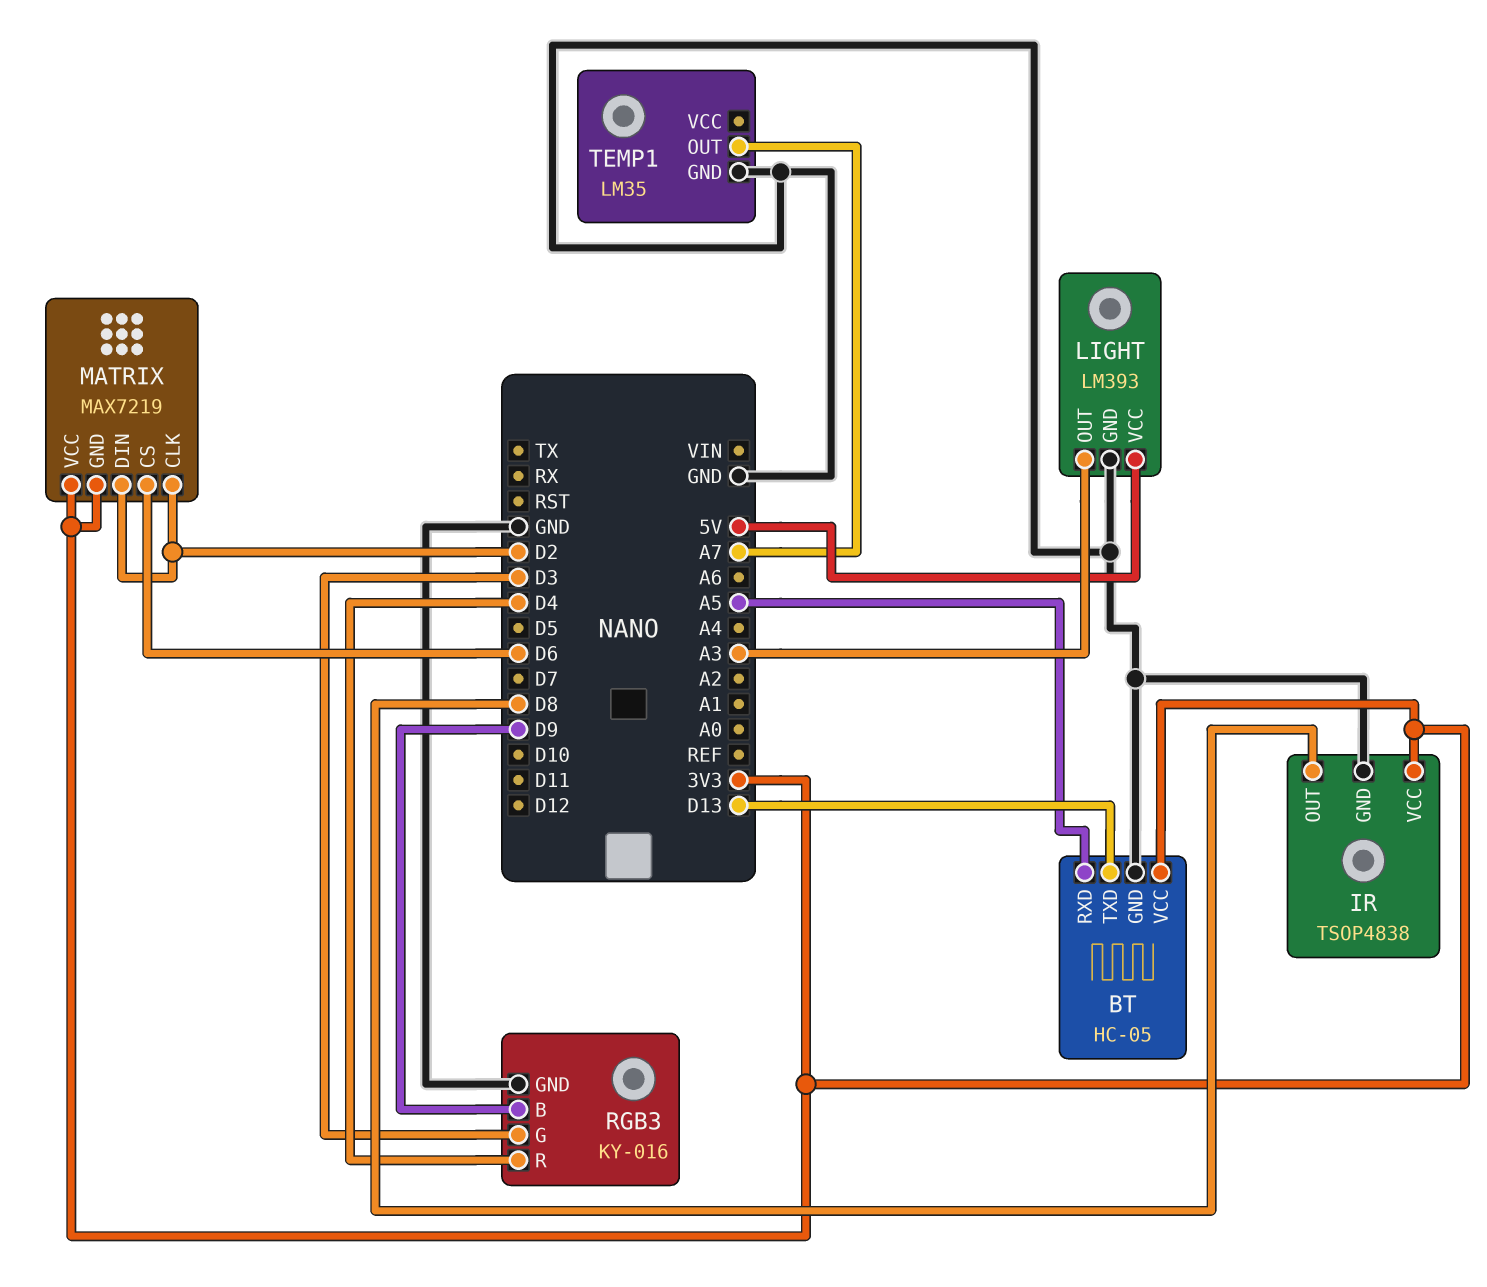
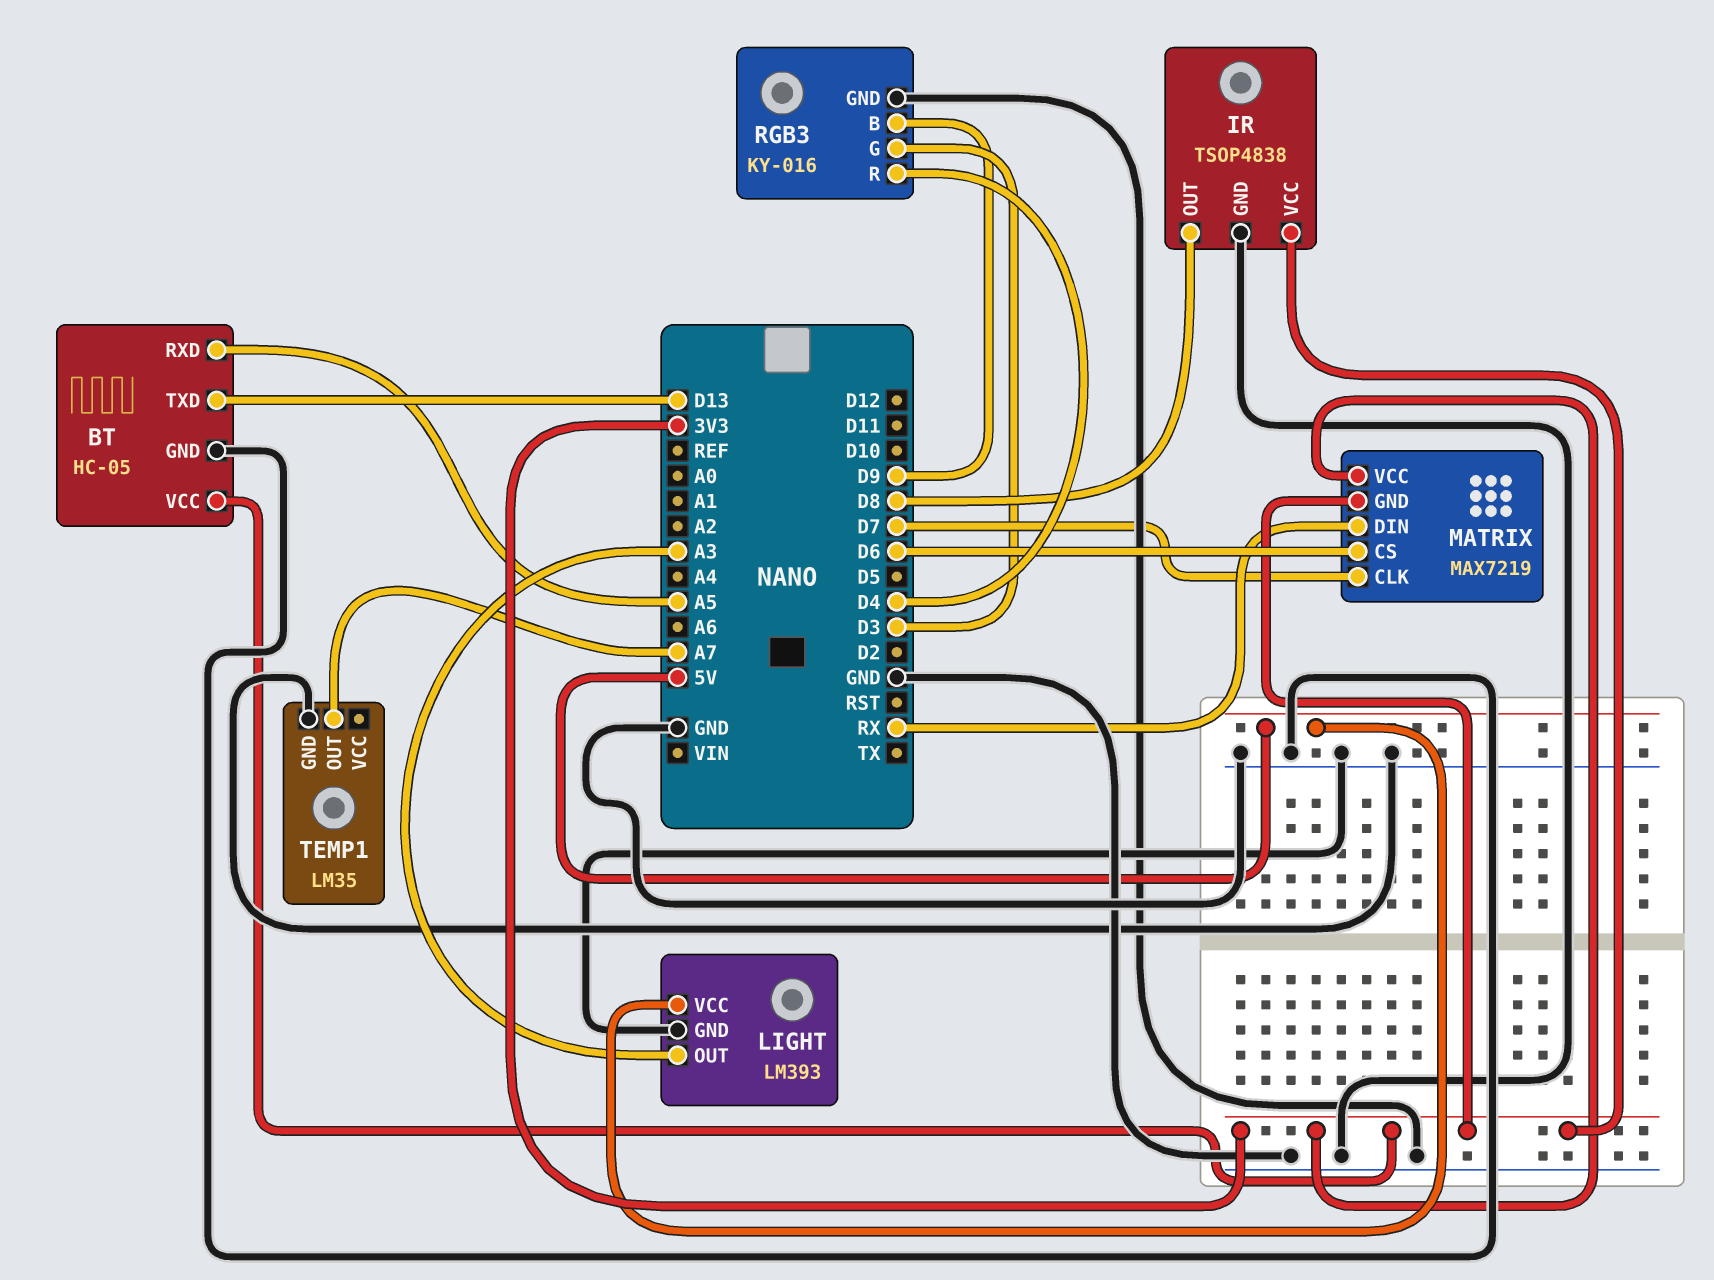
MATRIX pin CLK: D2 -> D7
MATRIX pin DIN: D2 -> RX

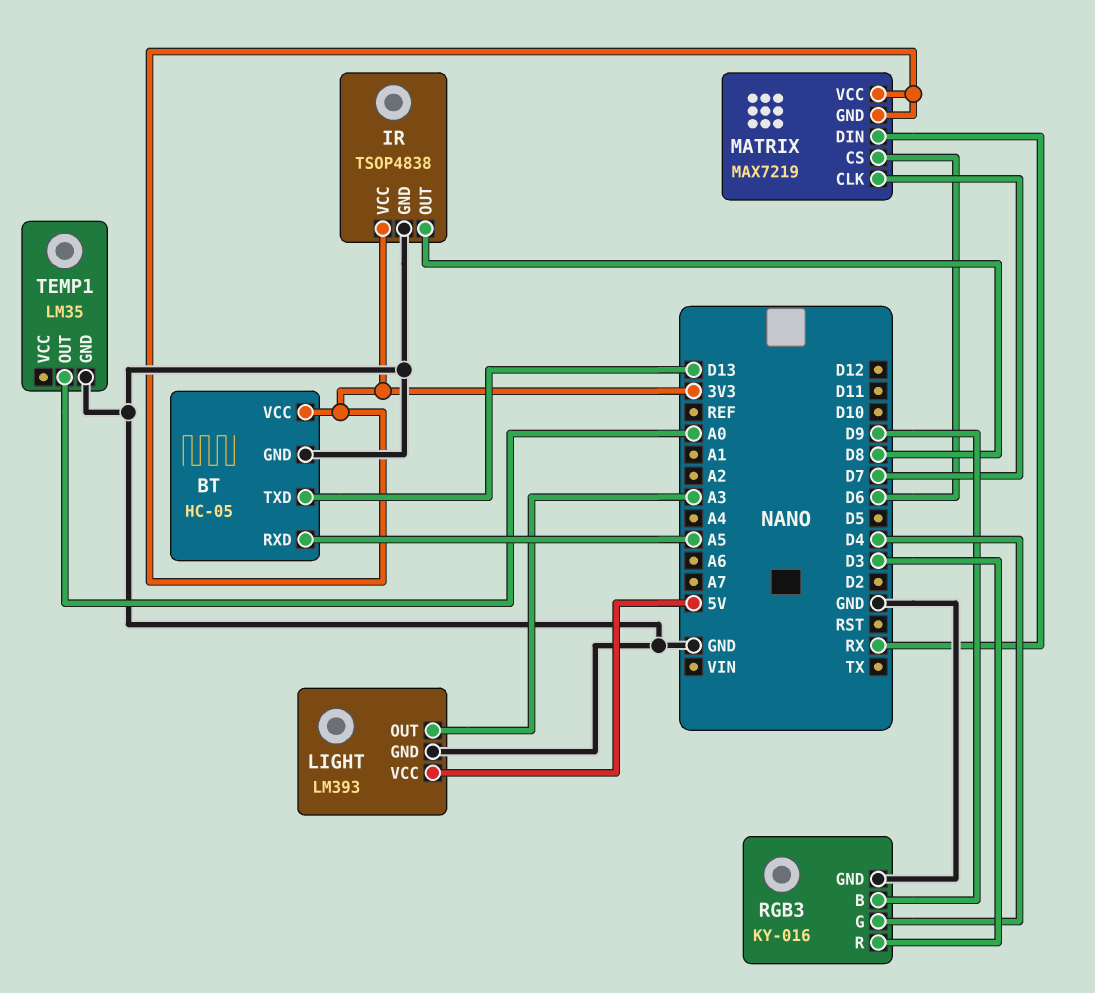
RGB3 pin G: D3 -> D4
RGB3 pin R: D4 -> D3
TEMP1 pin OUT: A7 -> A0

